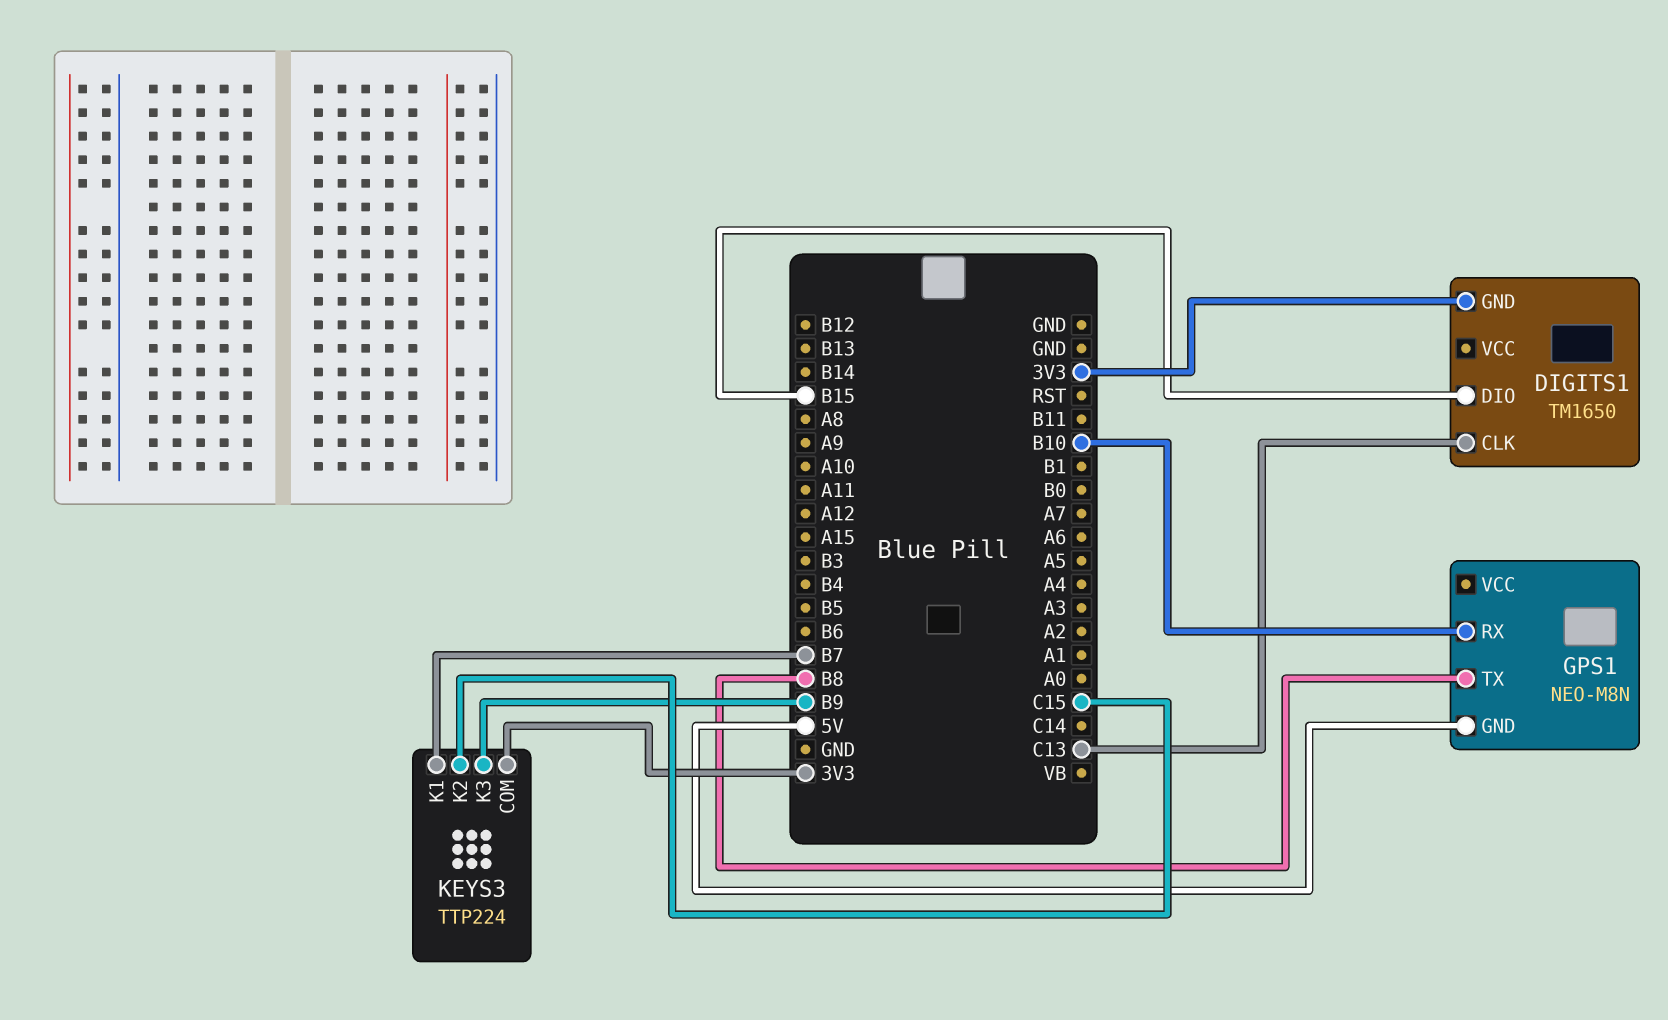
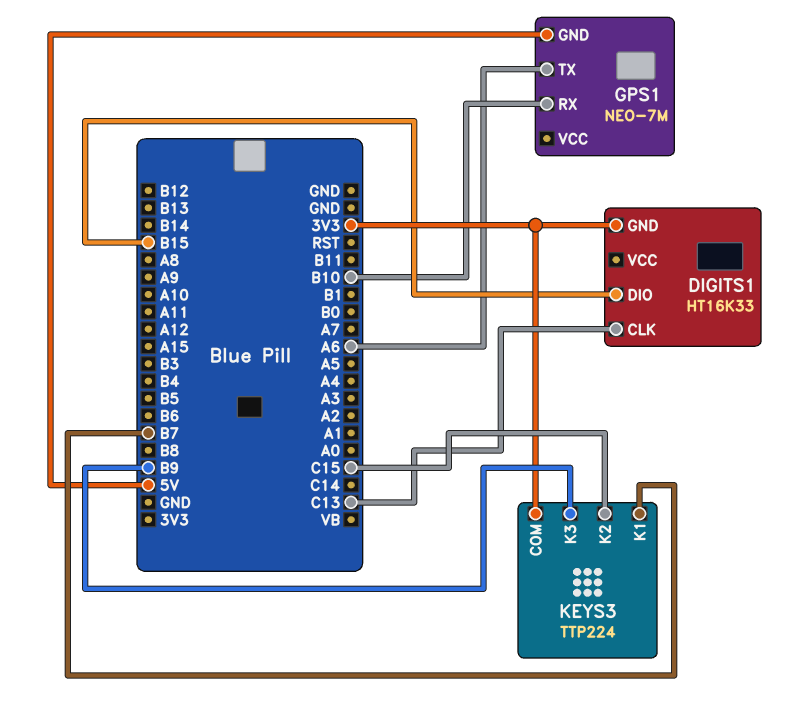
DIGITS1: TM1650 -> HT16K33
GPS1: NEO-M8N -> NEO-7M
GPS1 pin TX: B8 -> A6

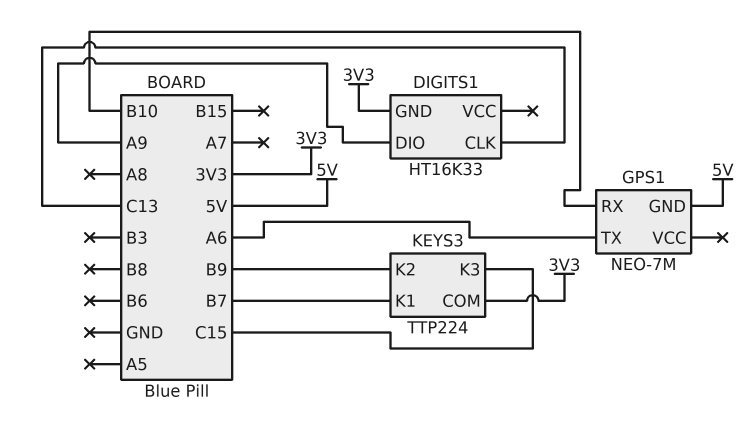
DIGITS1 pin DIO: B15 -> A9
KEYS3 pin K2: C15 -> B9
KEYS3 pin K3: B9 -> C15

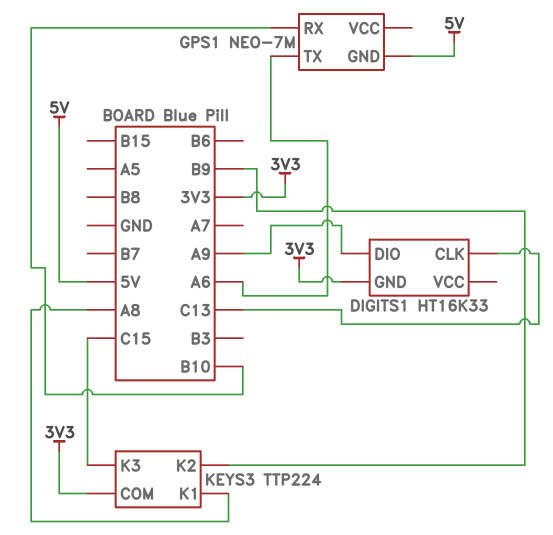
KEYS3 pin K1: B7 -> A8

